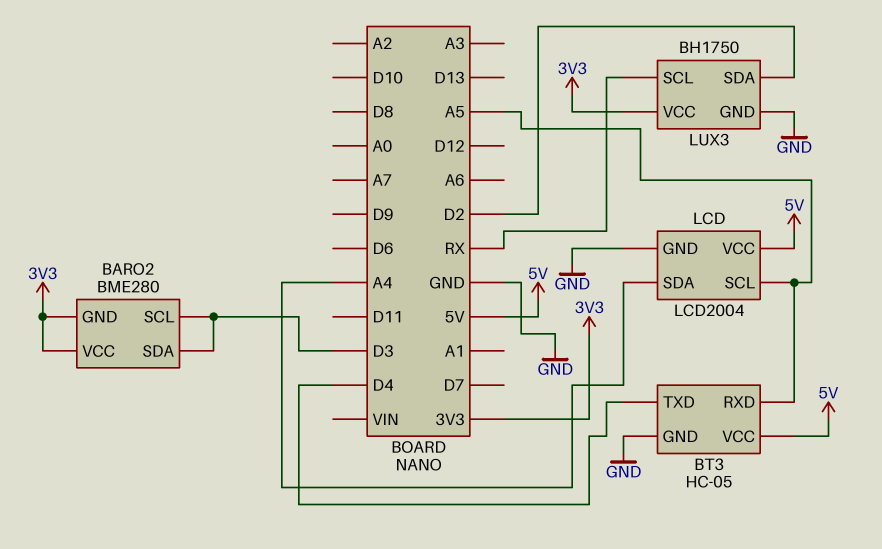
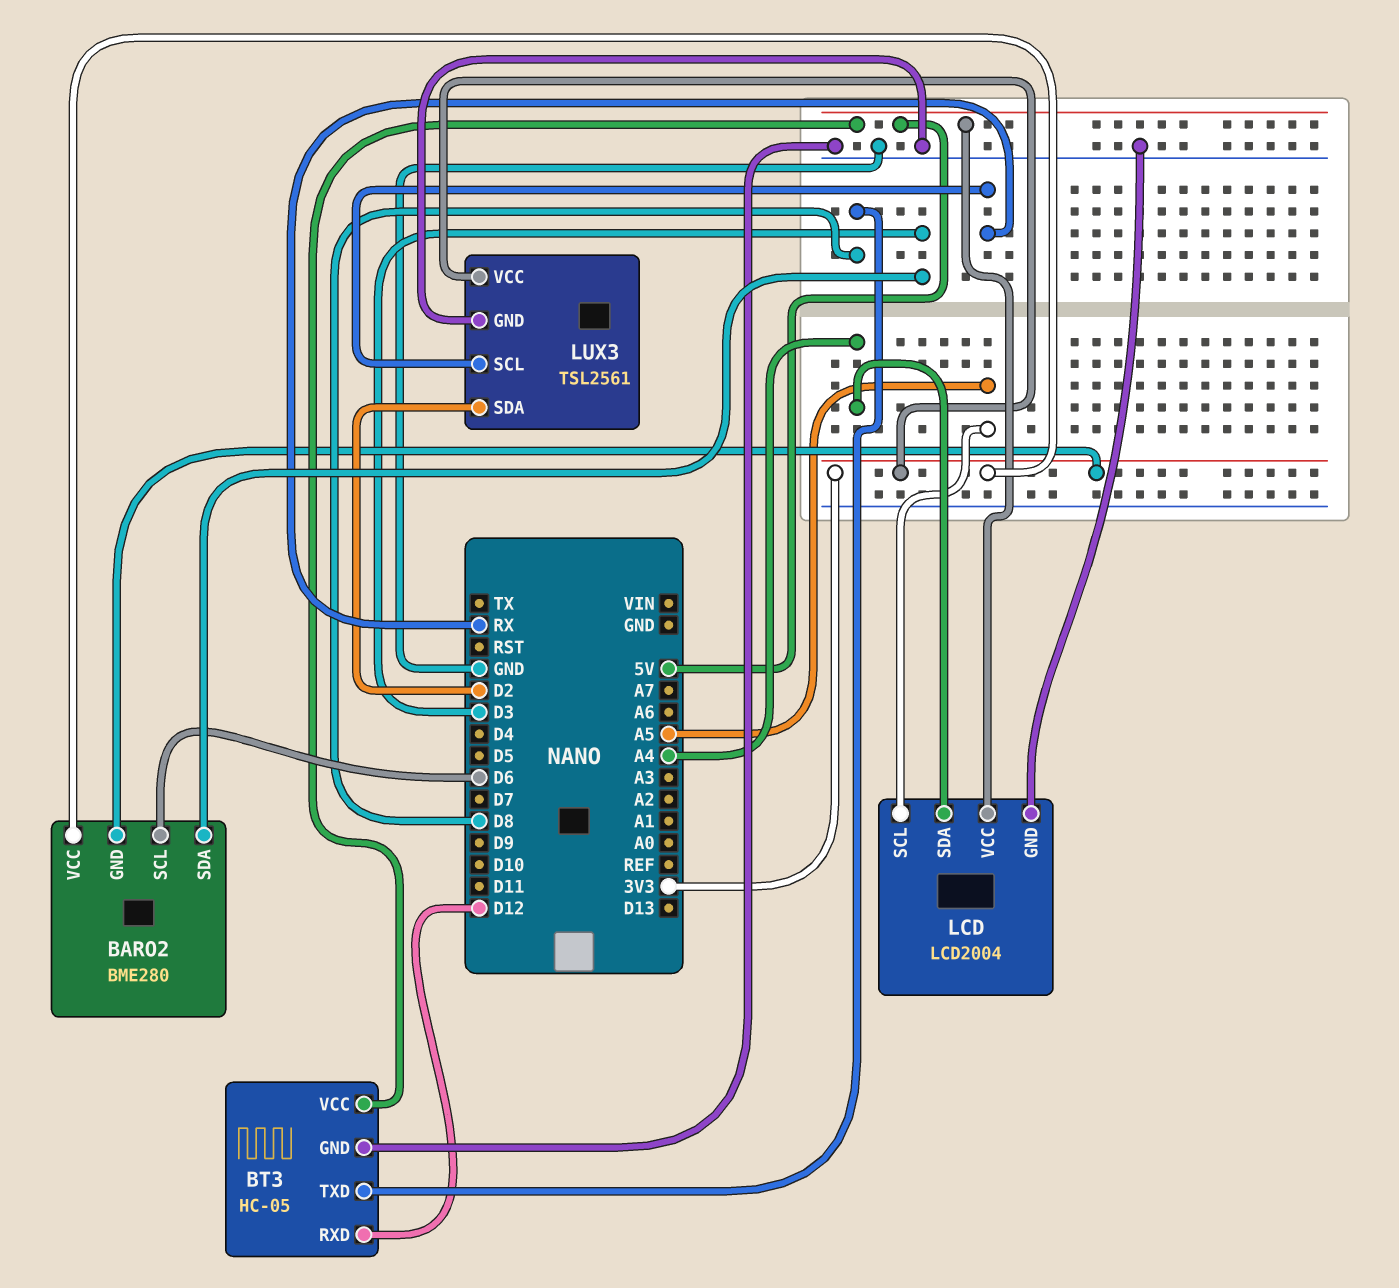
BARO2 pin SCL: D3 -> D6
BT3 pin RXD: A5 -> D12
BT3 pin TXD: D4 -> D8
LUX3: BH1750 -> TSL2561

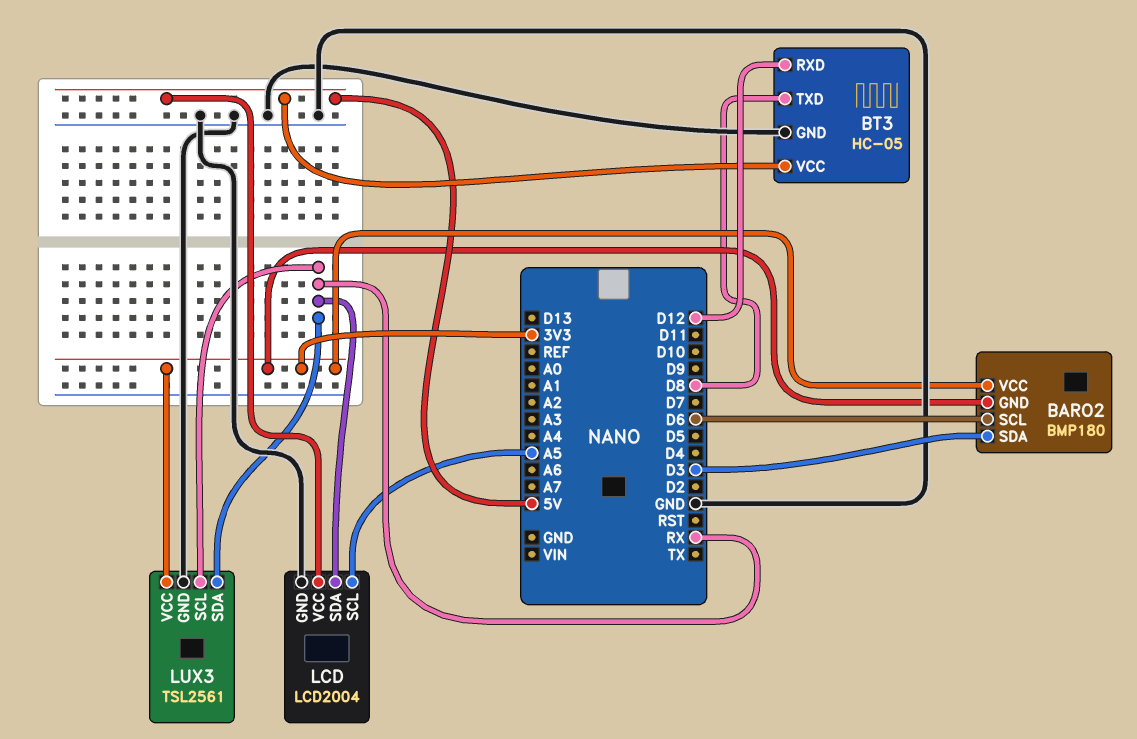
BARO2: BME280 -> BMP180
LCD pin SDA: A4 -> RX
LUX3 pin SDA: D2 -> RX

